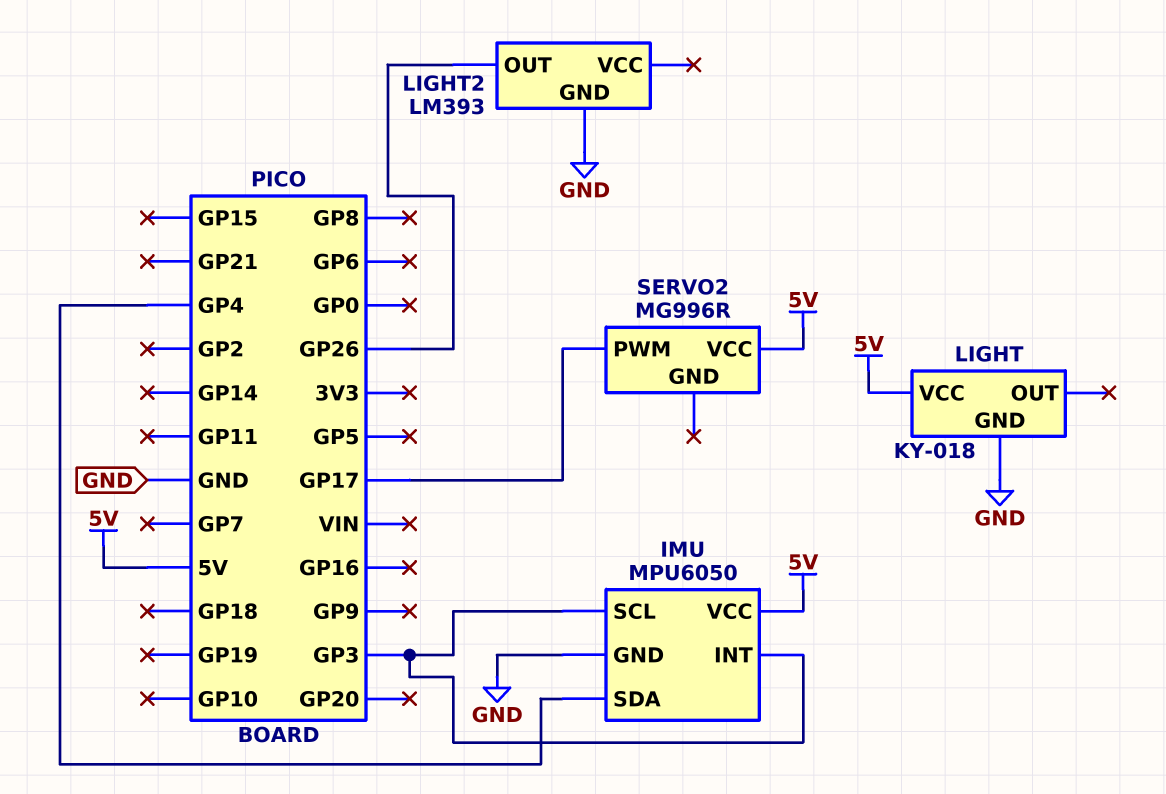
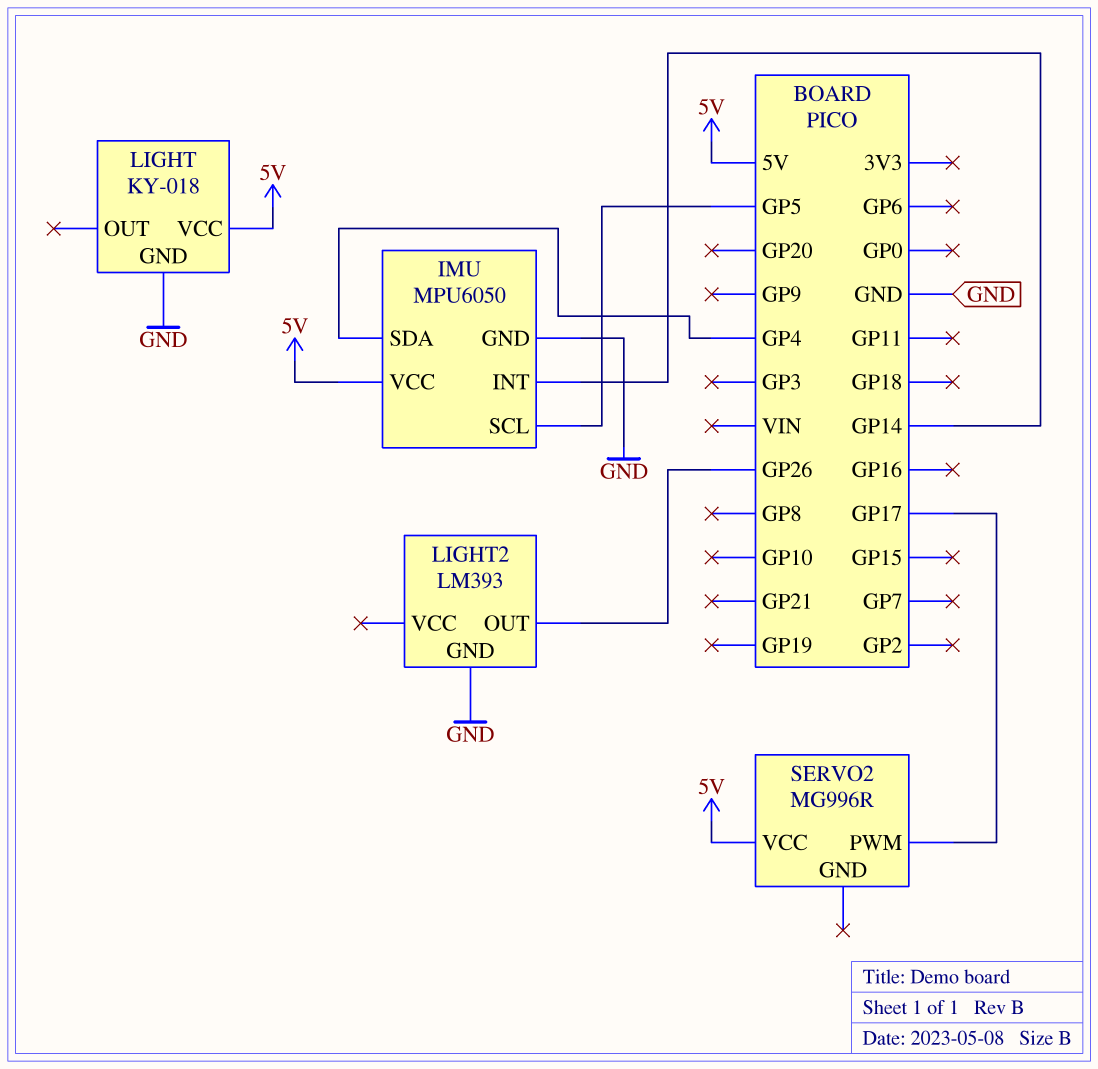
IMU pin INT: GP3 -> GP14
IMU pin SCL: GP3 -> GP5

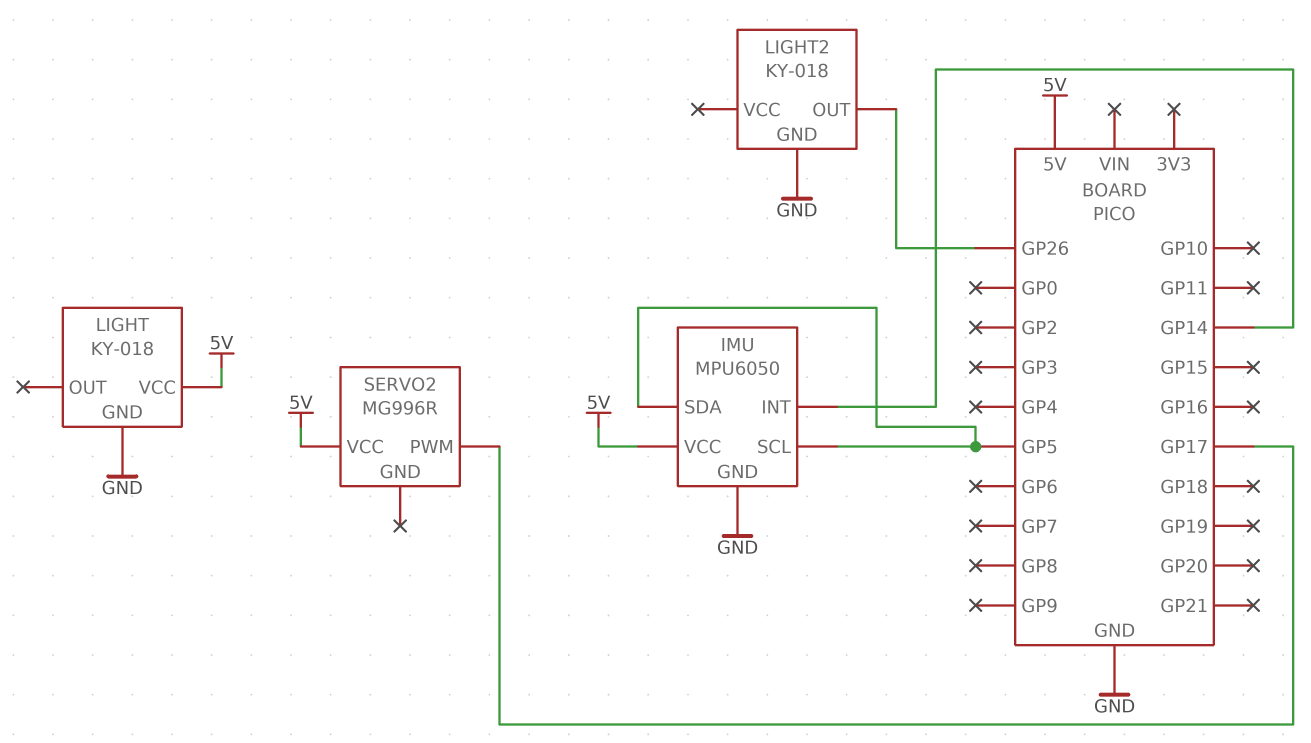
IMU pin SDA: GP4 -> GP5
LIGHT2: LM393 -> KY-018

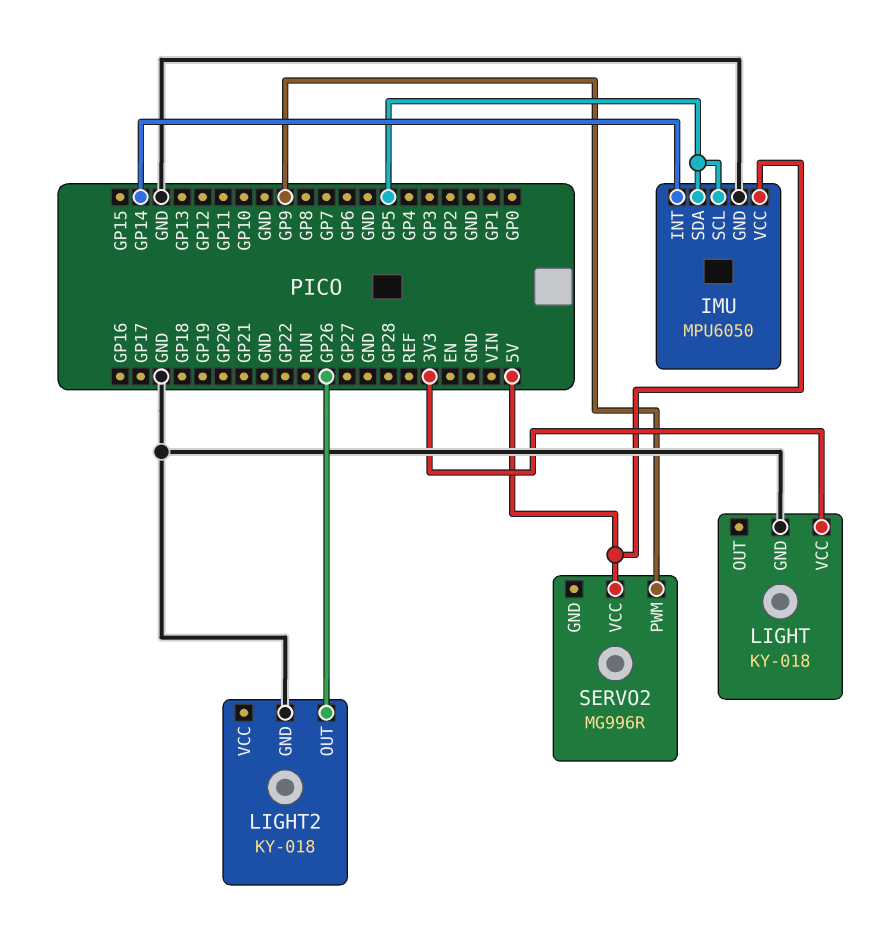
LIGHT pin VCC: 5V -> 3V3
SERVO2 pin PWM: GP17 -> GP9

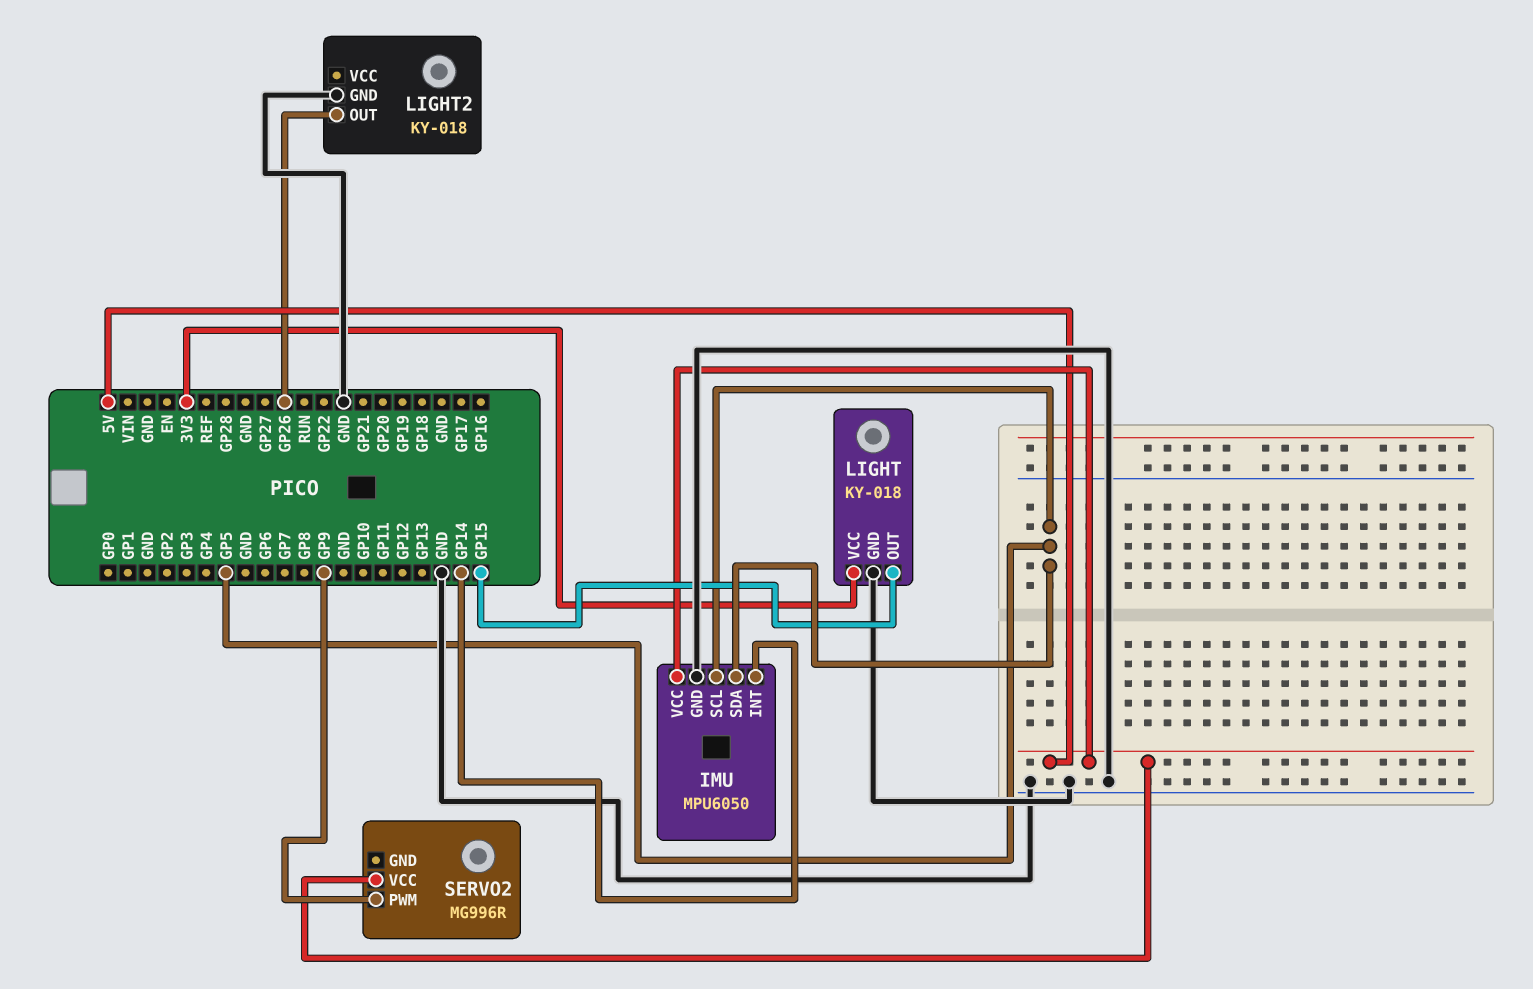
LIGHT pin OUT: none -> GP15

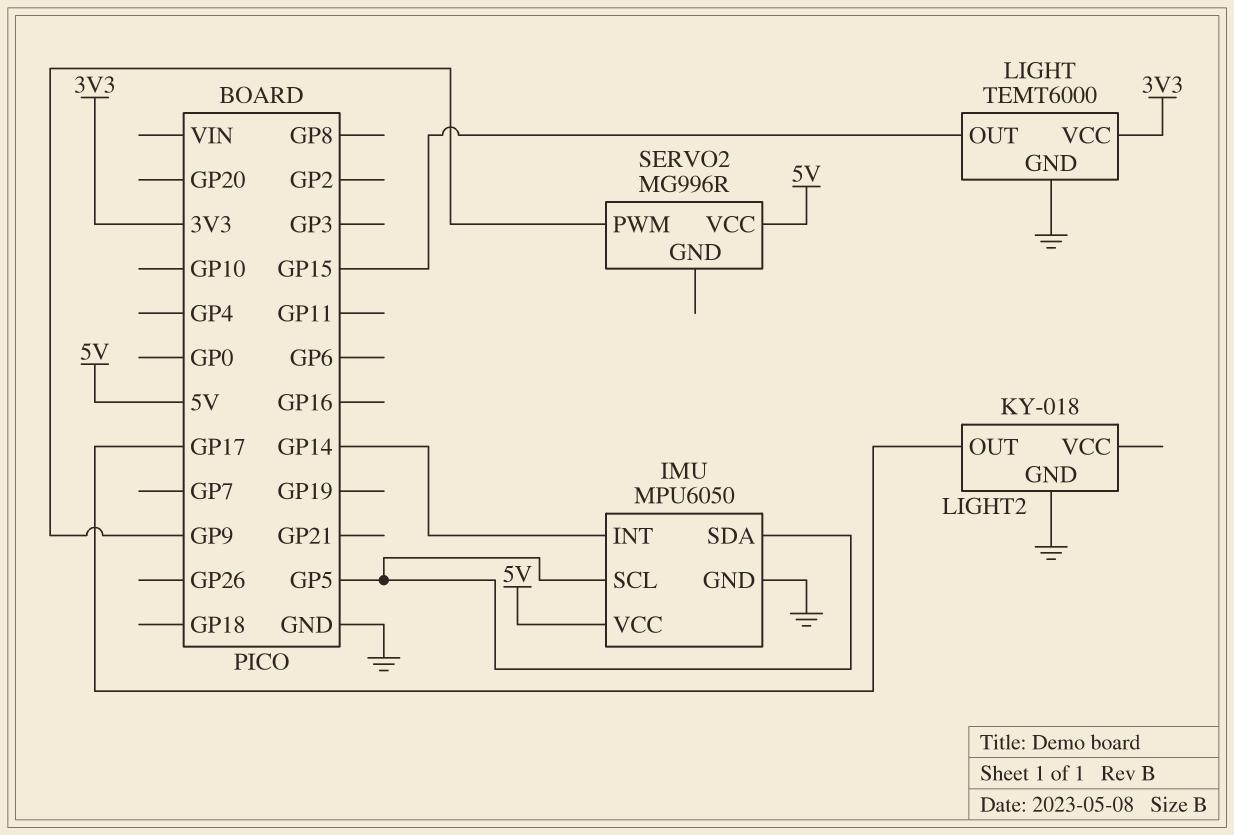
LIGHT: KY-018 -> TEMT6000
LIGHT2 pin OUT: GP26 -> GP17

